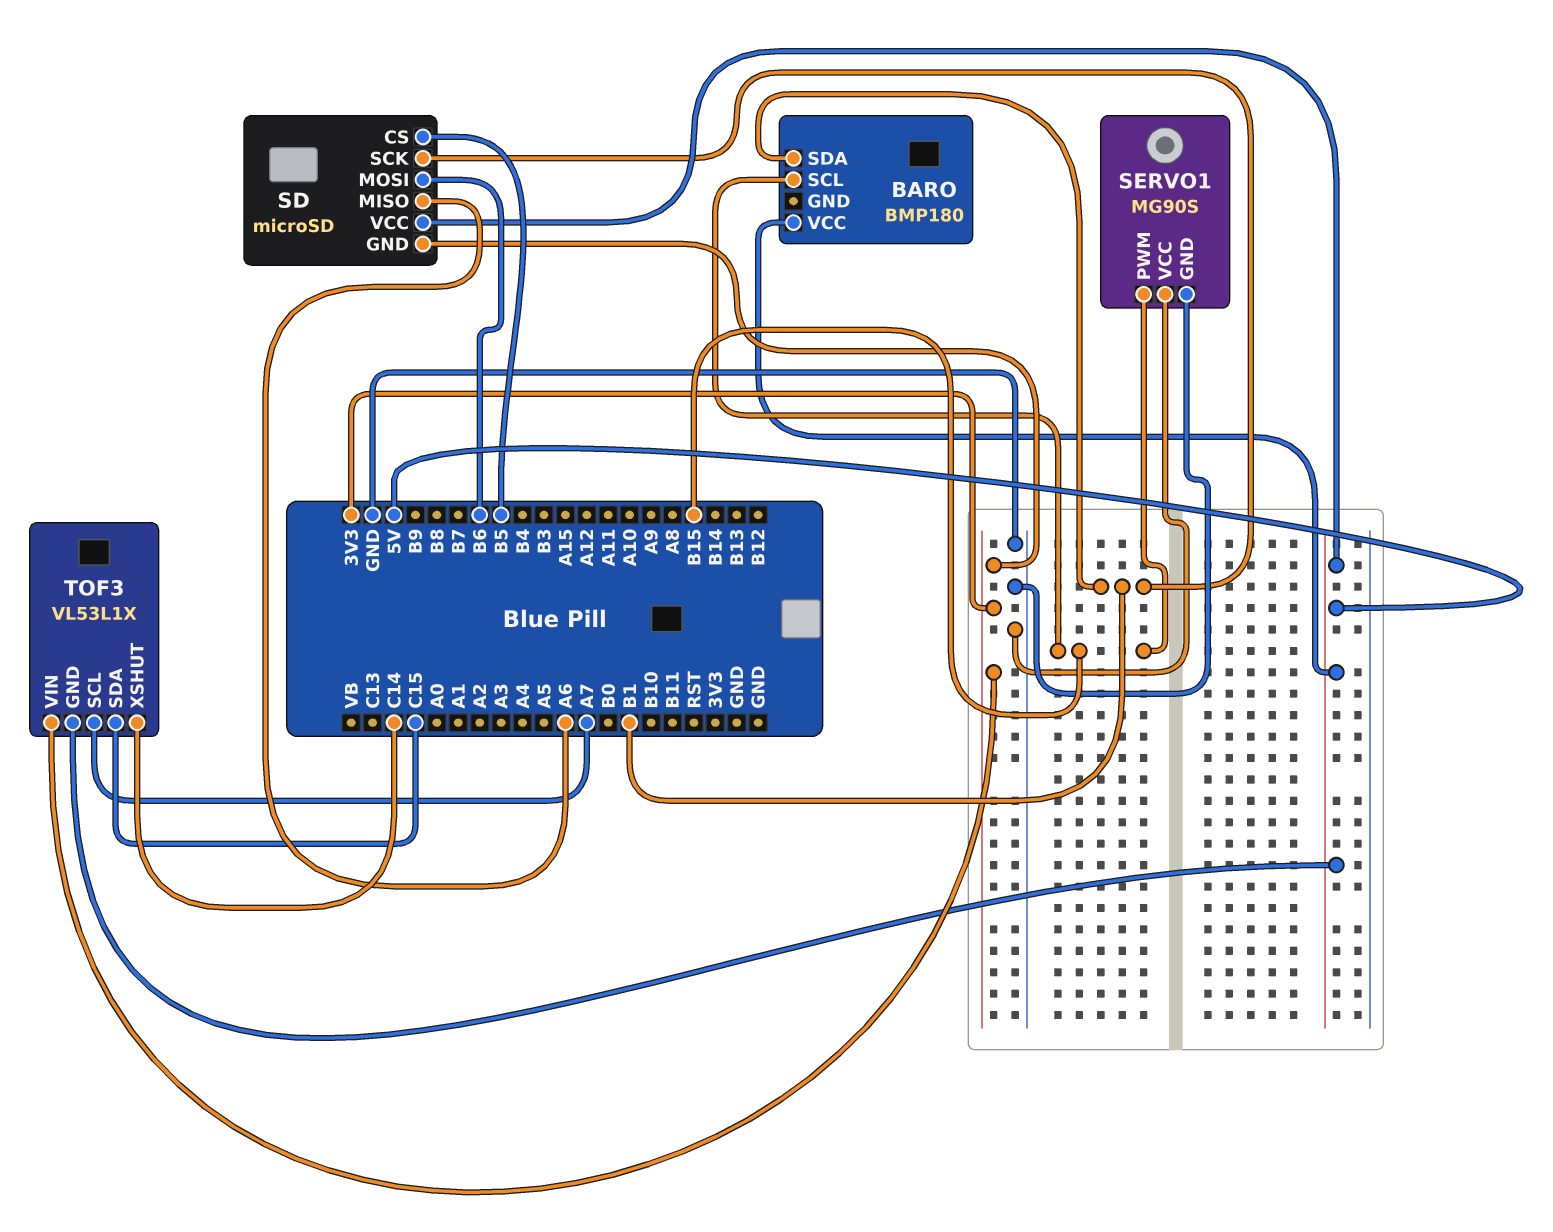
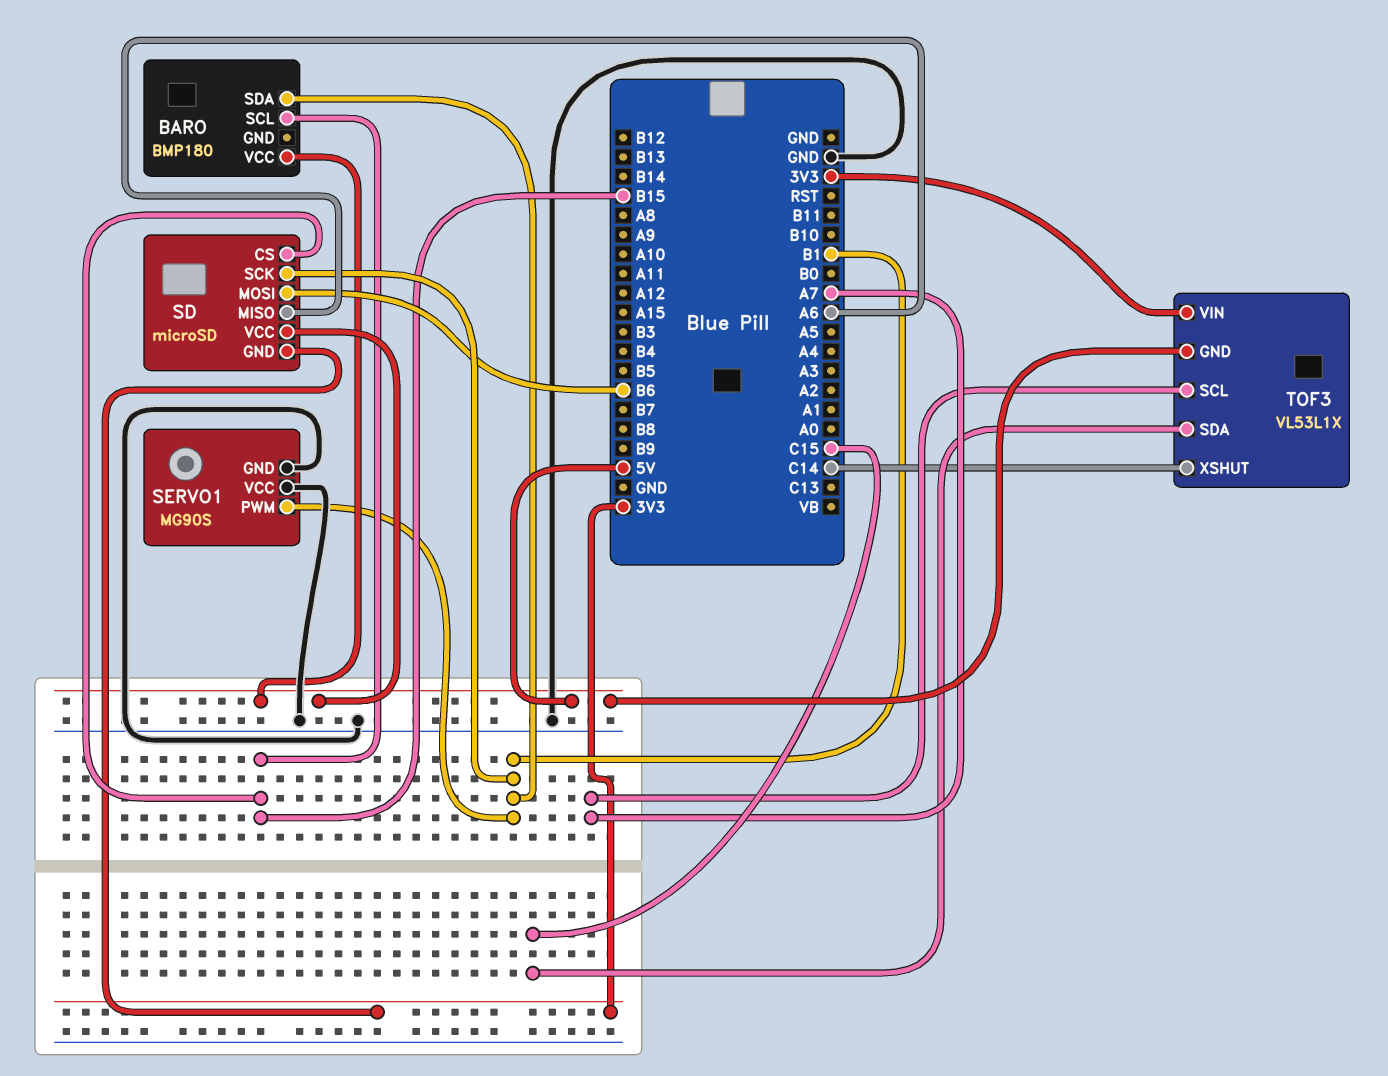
SD pin CS: B5 -> B15
SERVO1 pin PWM: B15 -> B1

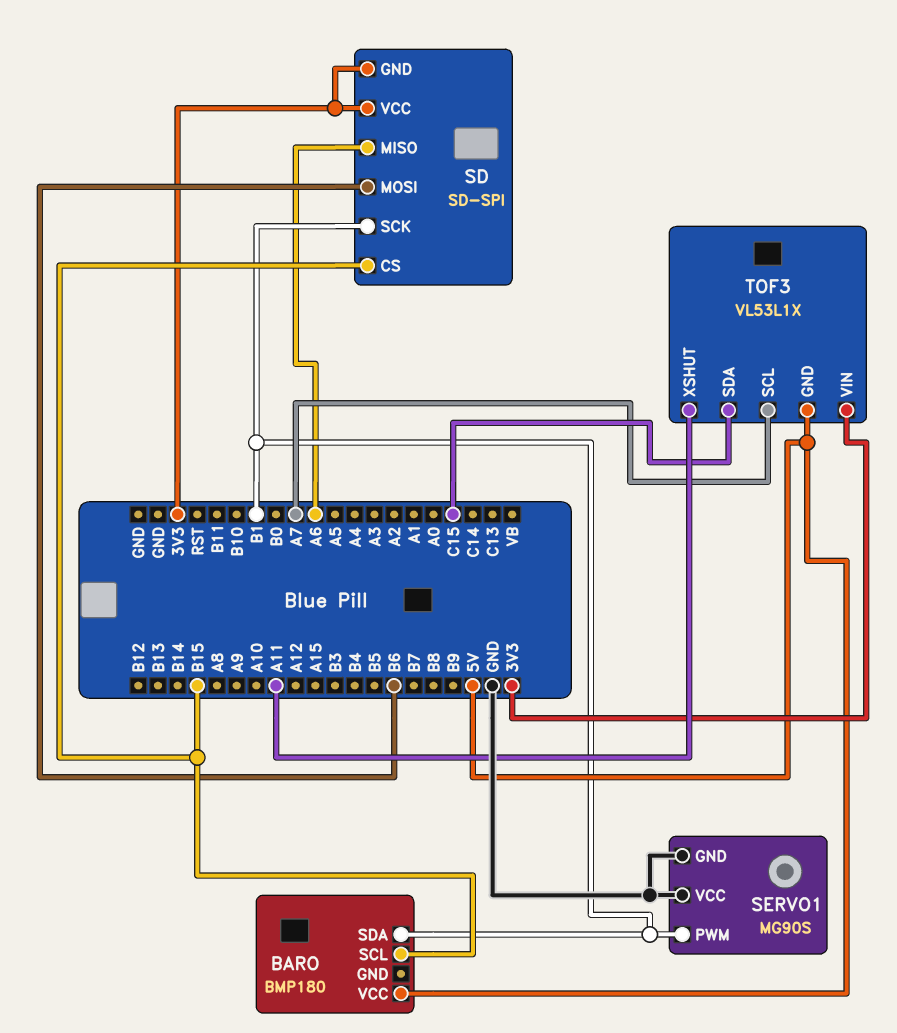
SD: microSD -> SD-SPI
SD pin VCC: 5V -> 3V3
TOF3 pin XSHUT: C14 -> A11

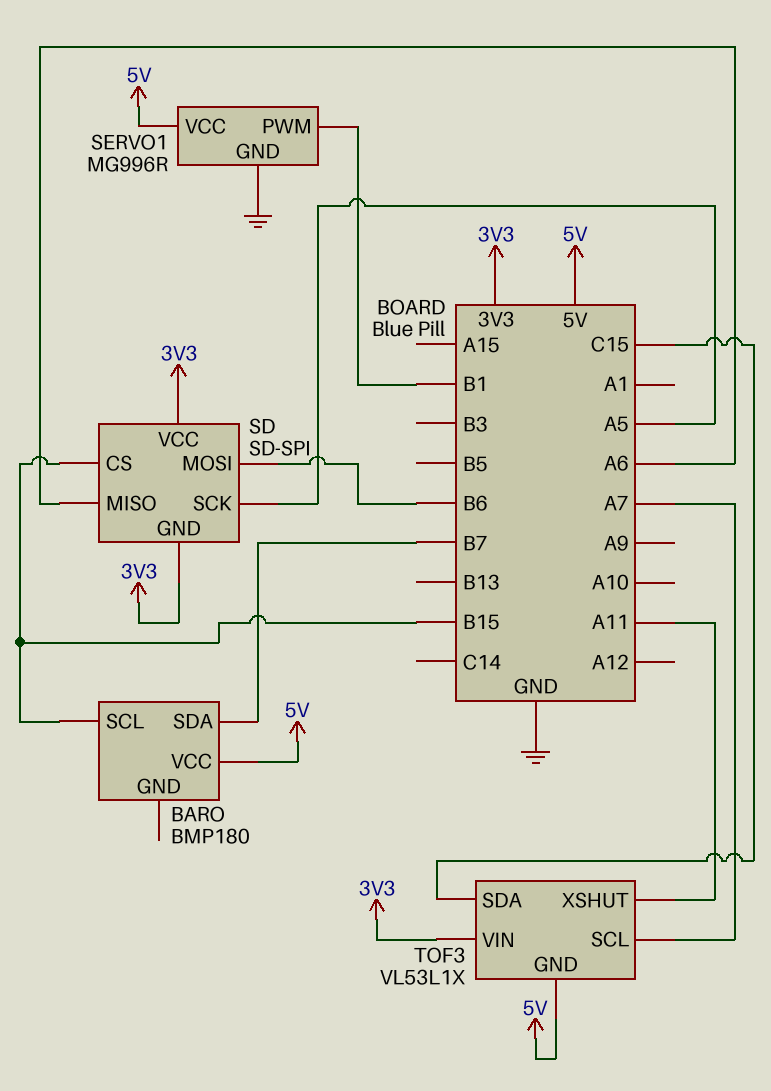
BARO pin SDA: B1 -> B7
SD pin SCK: B1 -> A5
SERVO1: MG90S -> MG996R
SERVO1 pin VCC: GND -> 5V

